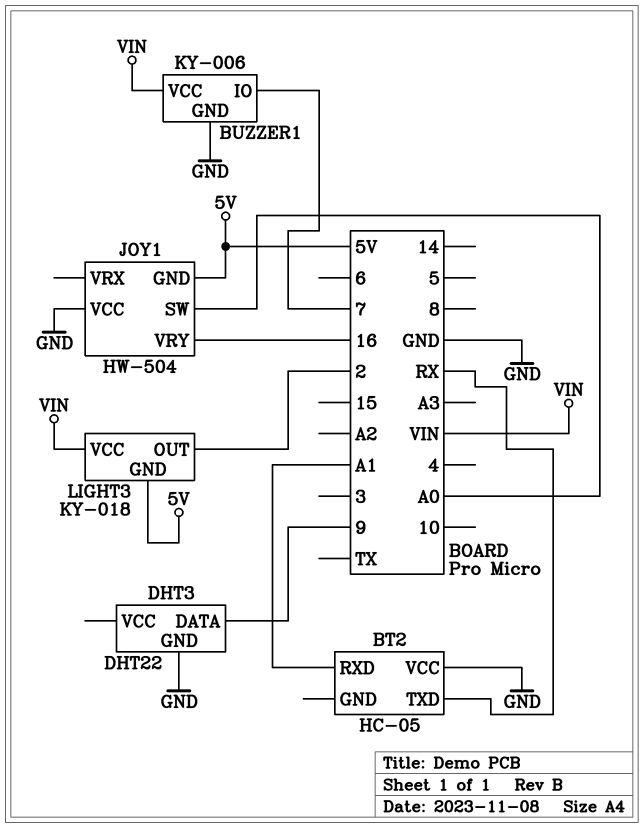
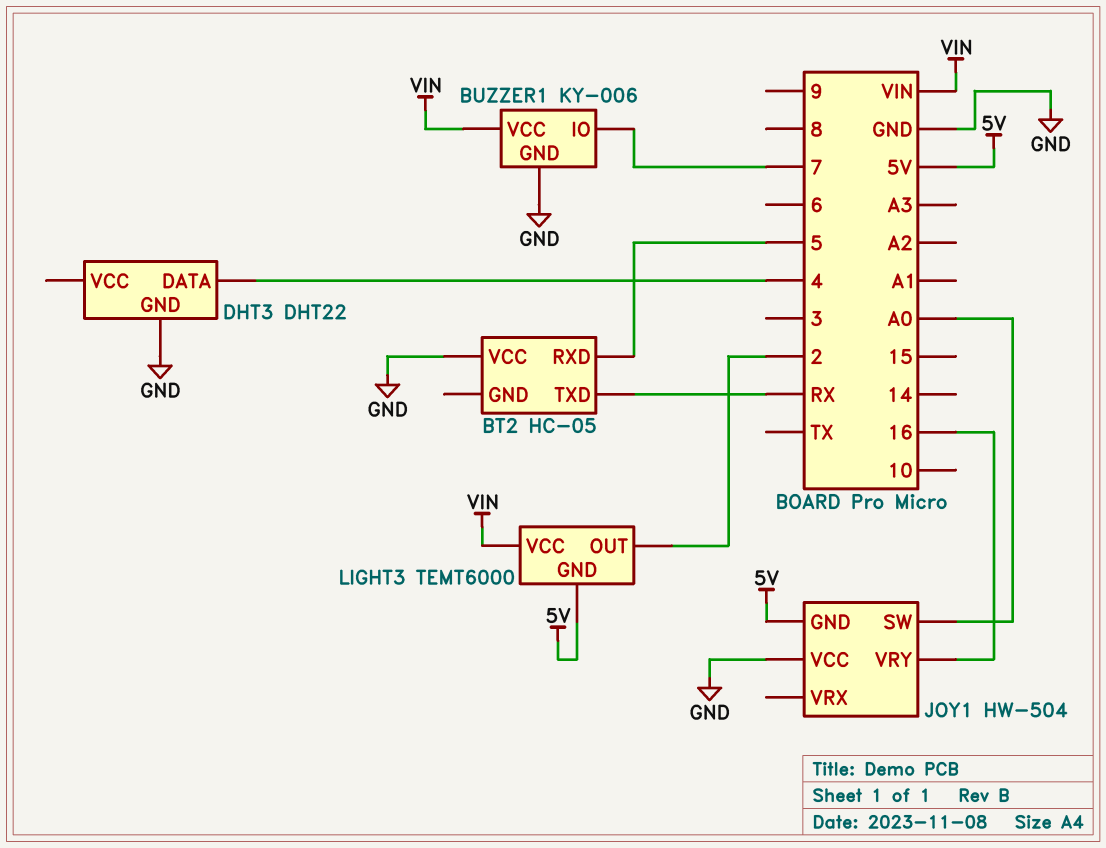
BT2 pin RXD: A1 -> 5
DHT3 pin DATA: 9 -> 4
LIGHT3: KY-018 -> TEMT6000

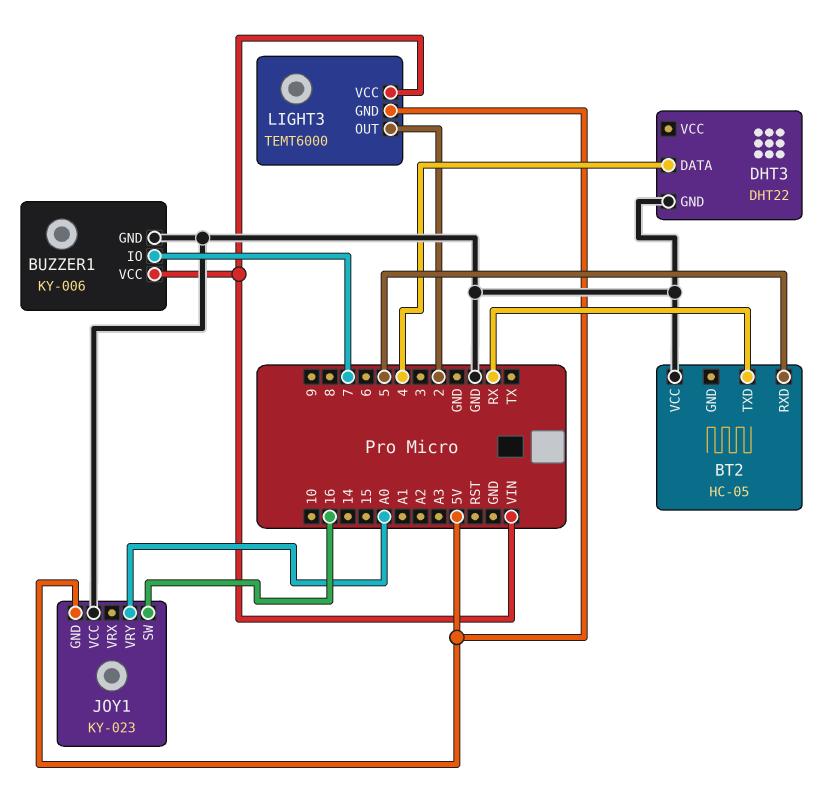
JOY1: HW-504 -> KY-023
JOY1 pin SW: A0 -> 16
JOY1 pin VRY: 16 -> A0

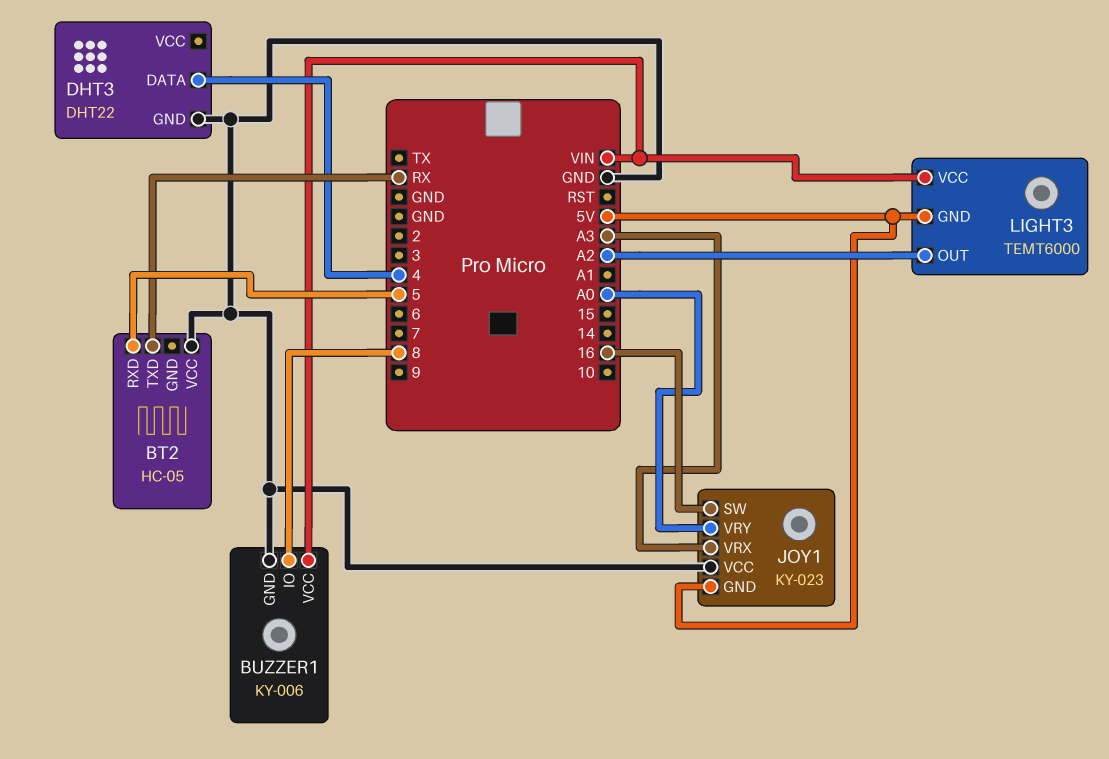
BUZZER1 pin IO: 7 -> 8
JOY1 pin VRX: none -> A3
LIGHT3 pin OUT: 2 -> A2

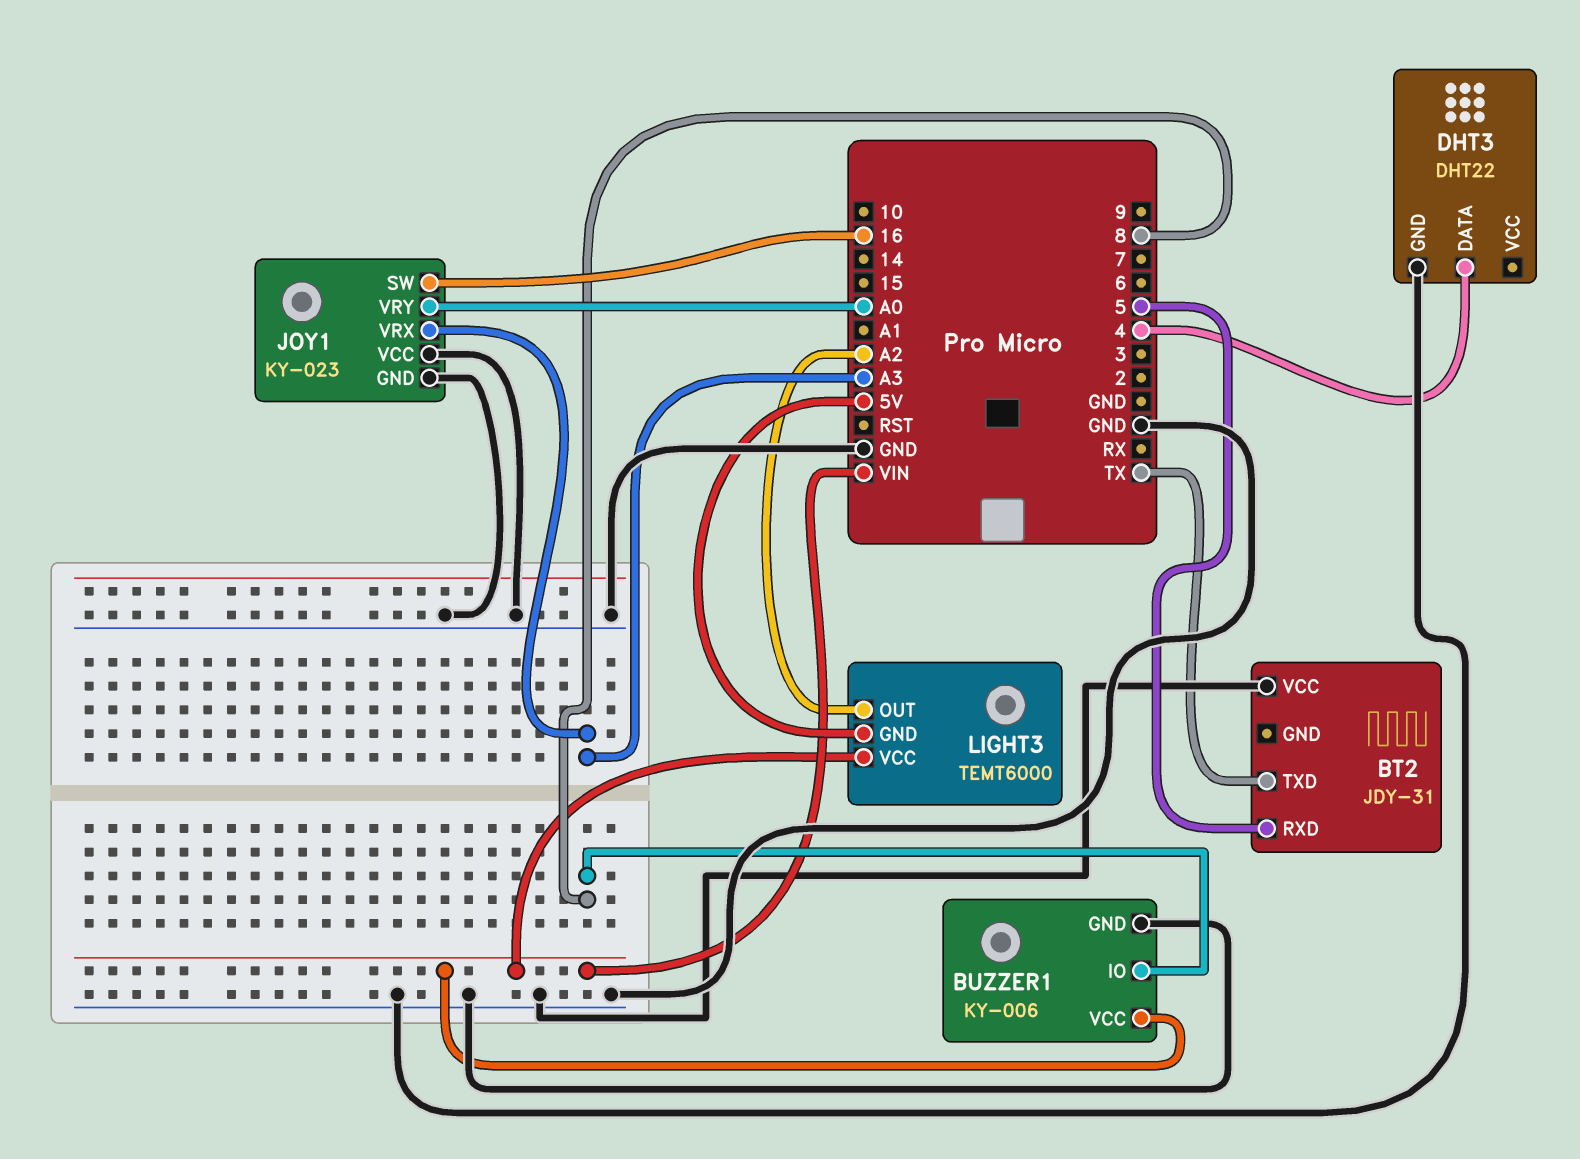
BT2: HC-05 -> JDY-31
BT2 pin TXD: RX -> TX
JOY1 pin GND: 5V -> GND

